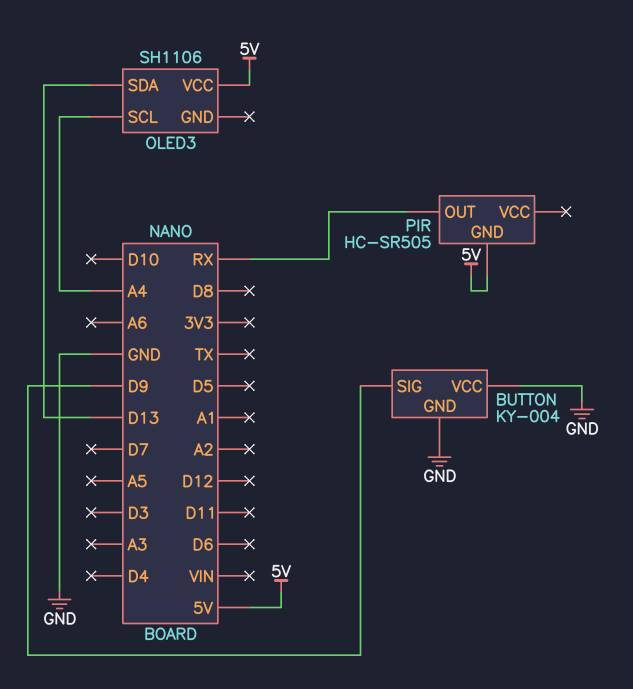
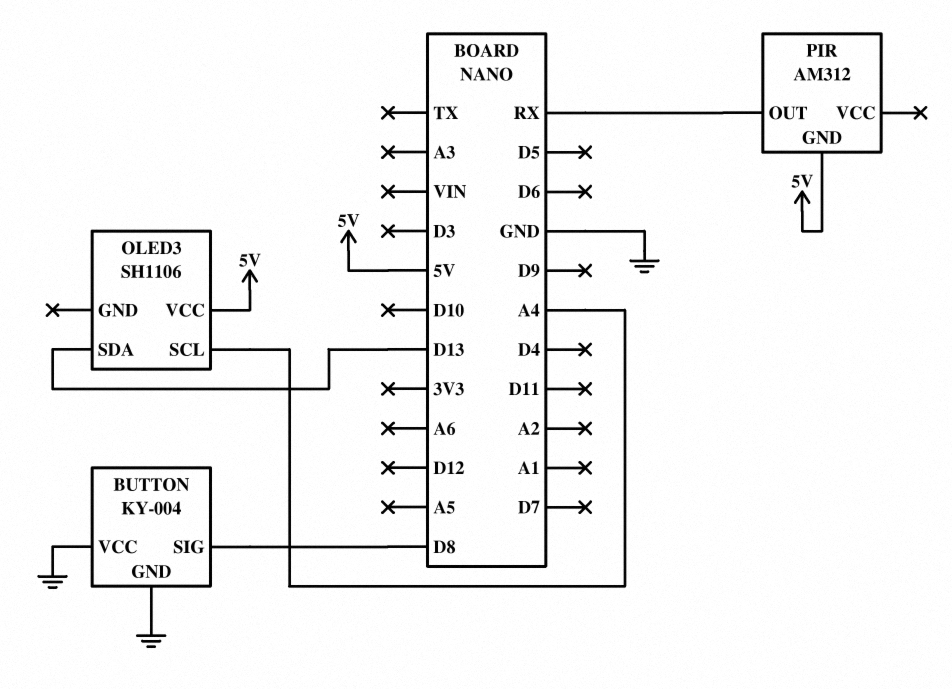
BUTTON pin SIG: D9 -> D8
PIR: HC-SR505 -> AM312

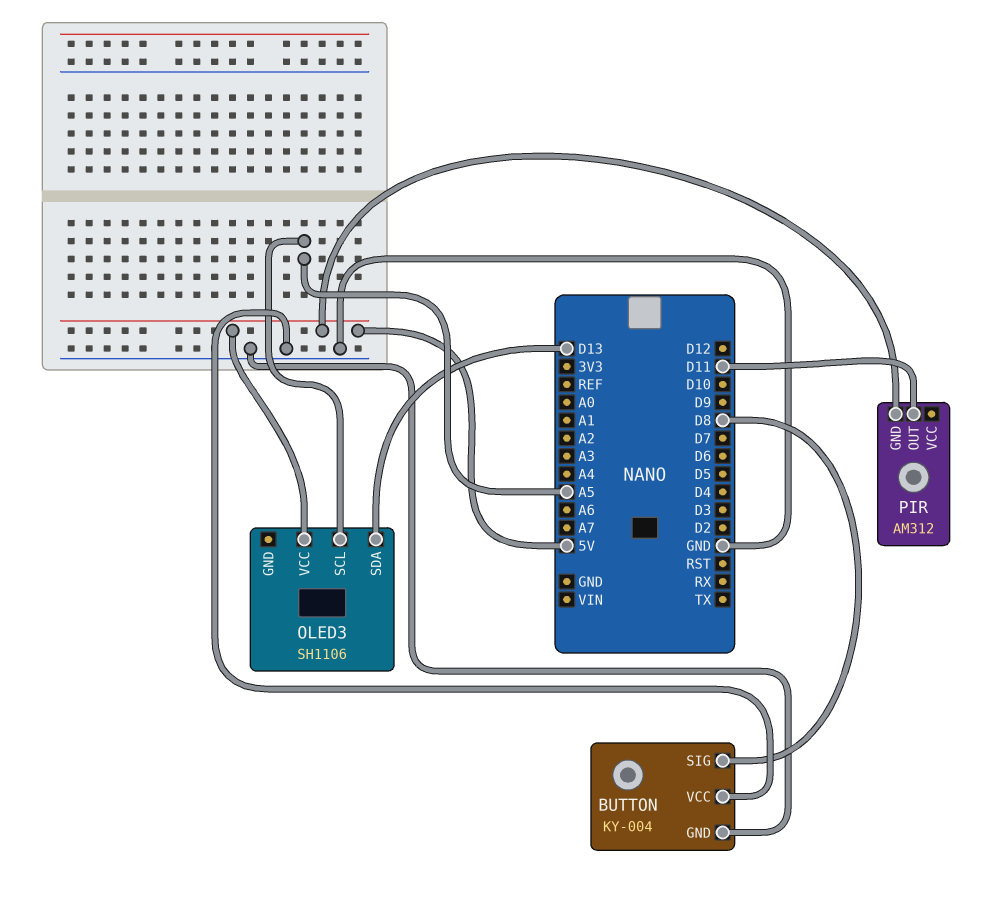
OLED3 pin SCL: A4 -> A5
PIR pin OUT: RX -> D11

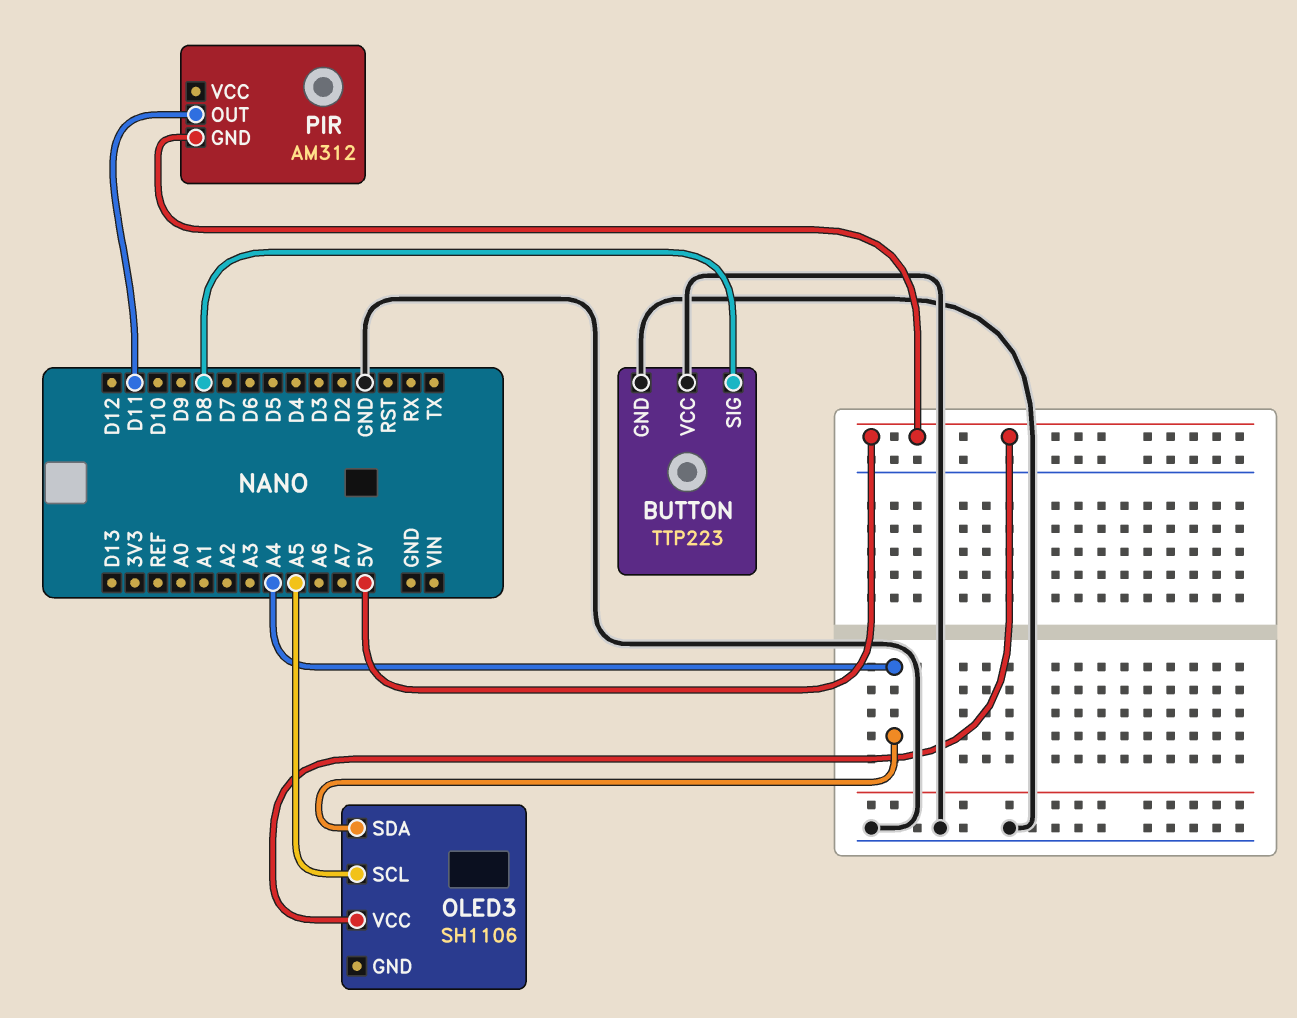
BUTTON: KY-004 -> TTP223
OLED3 pin SDA: D13 -> A4

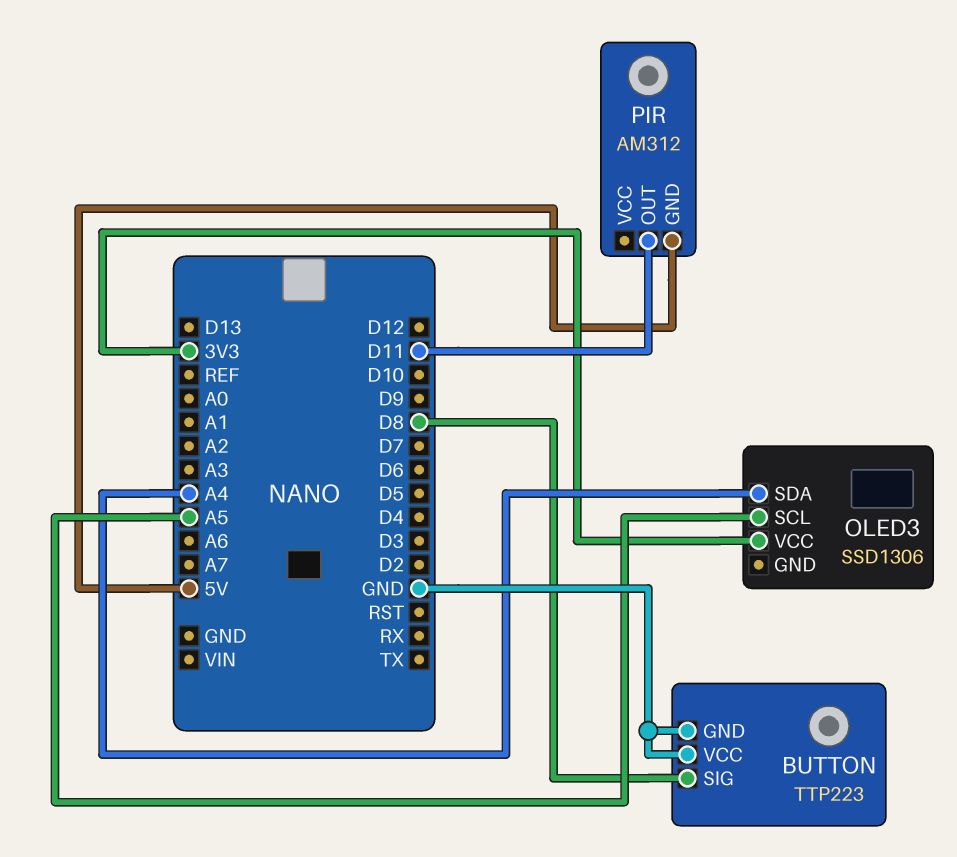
OLED3: SH1106 -> SSD1306
OLED3 pin VCC: 5V -> 3V3

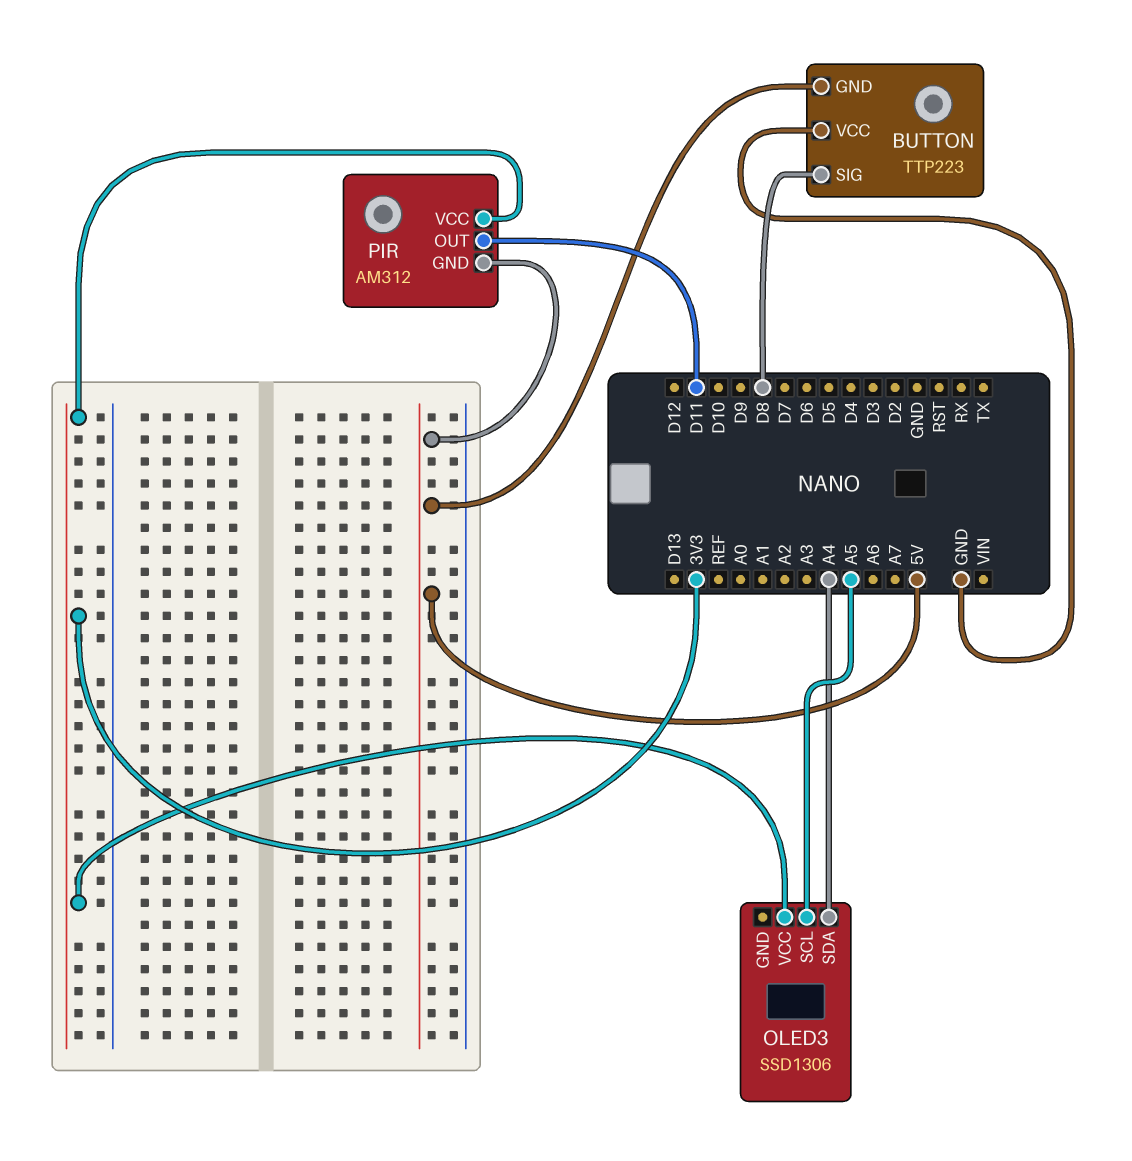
BUTTON pin GND: GND -> 5V
PIR pin VCC: none -> 3V3

